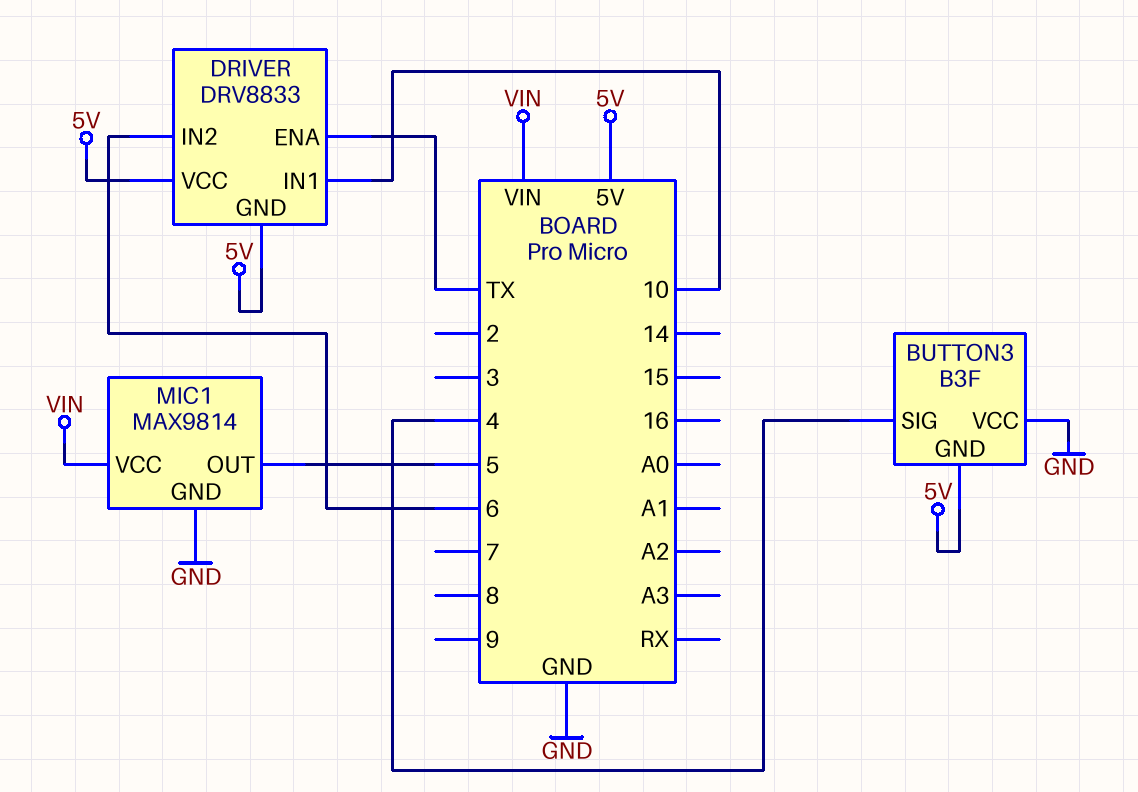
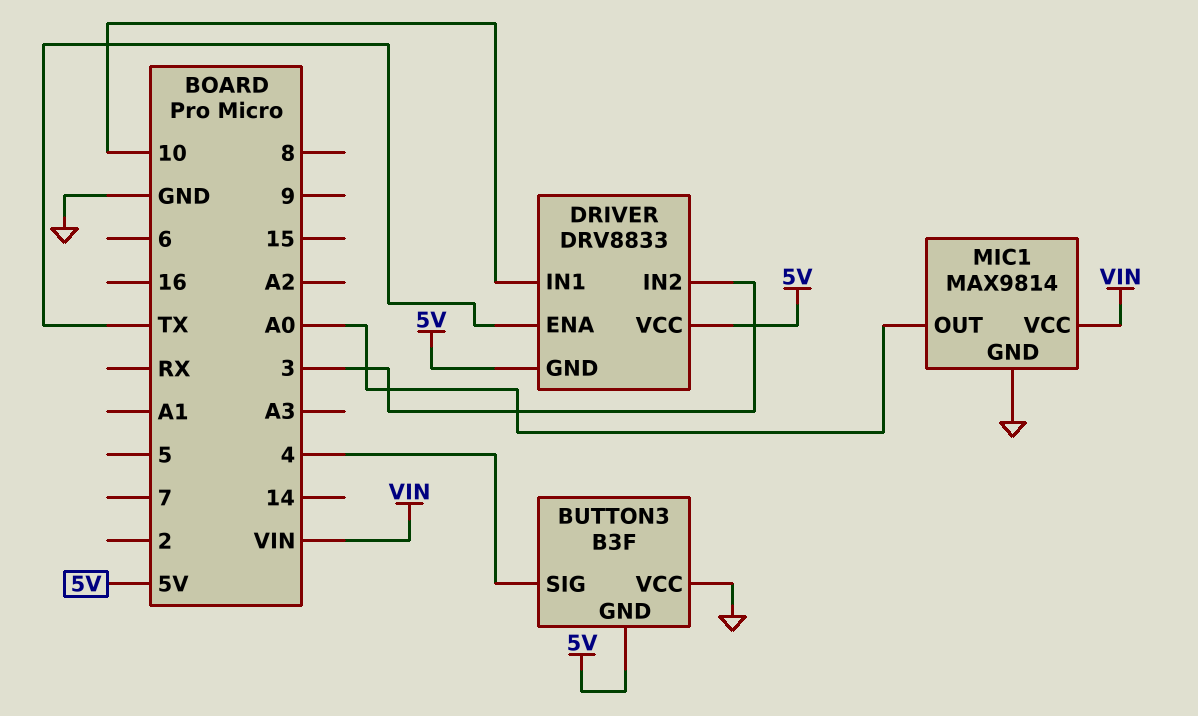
DRIVER pin IN2: 6 -> 3
MIC1 pin OUT: 5 -> A0

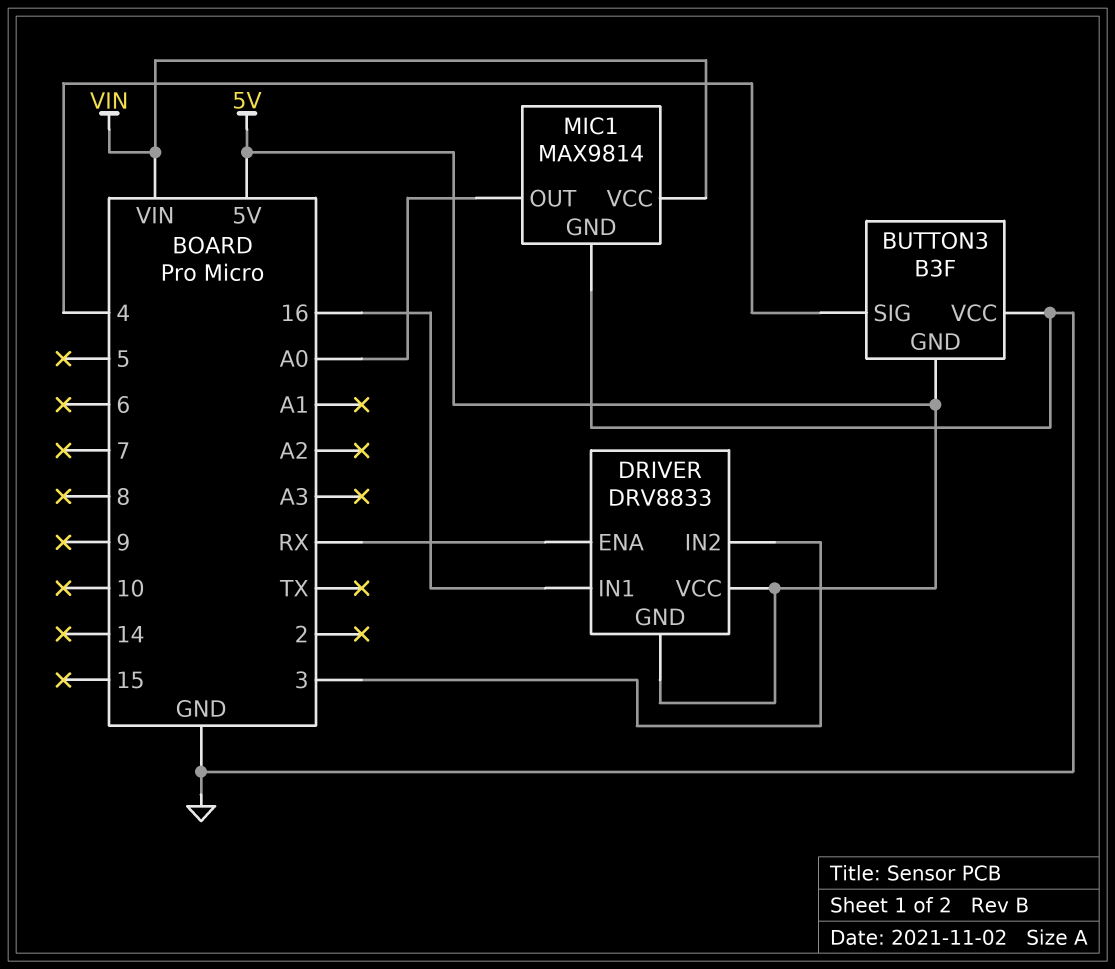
DRIVER pin ENA: TX -> RX
DRIVER pin IN1: 10 -> 16

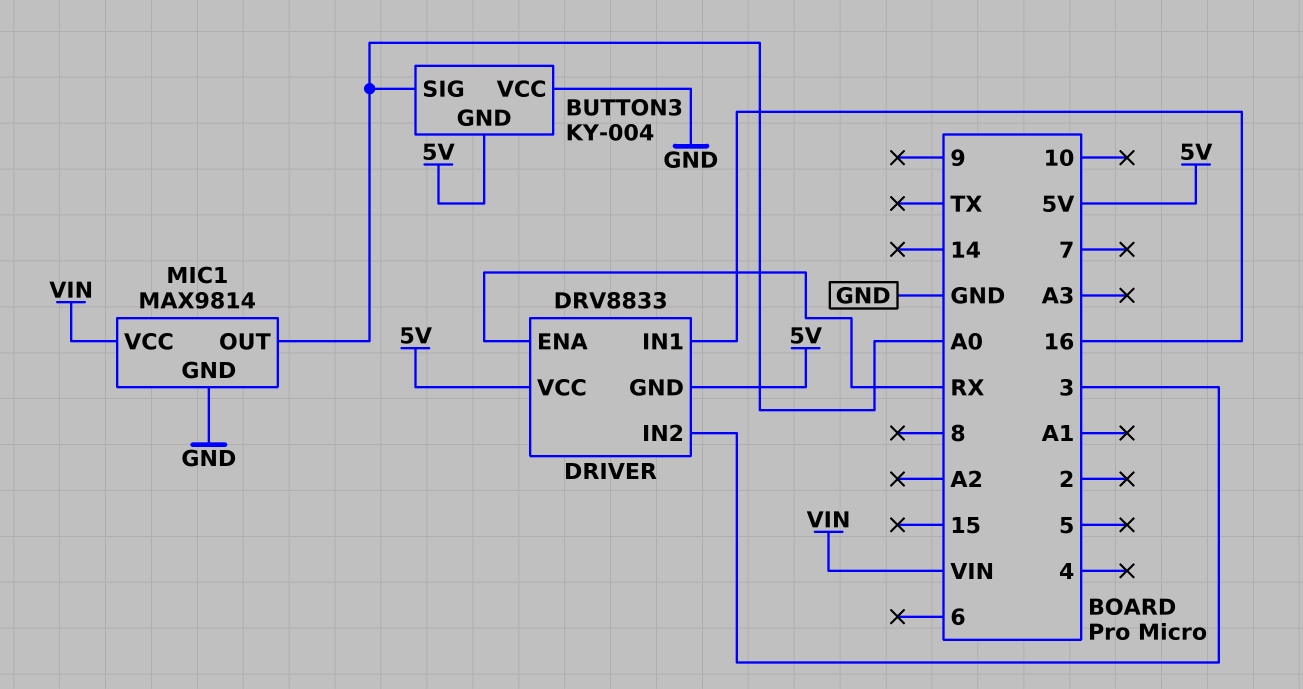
BUTTON3: B3F -> KY-004
BUTTON3 pin SIG: 4 -> A0

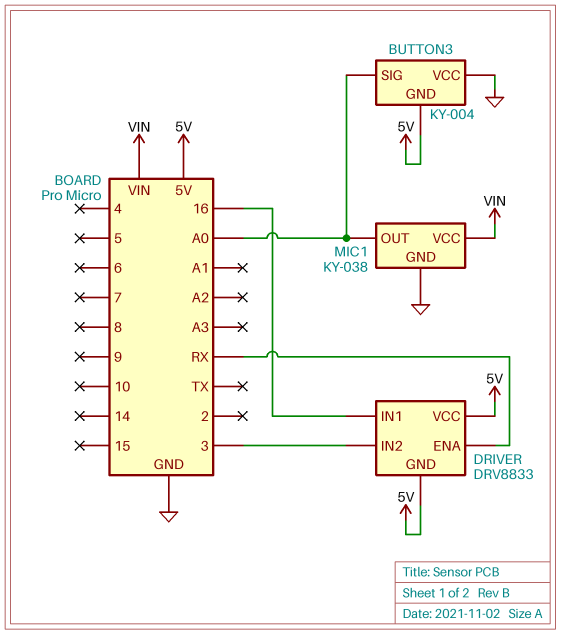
MIC1: MAX9814 -> KY-038

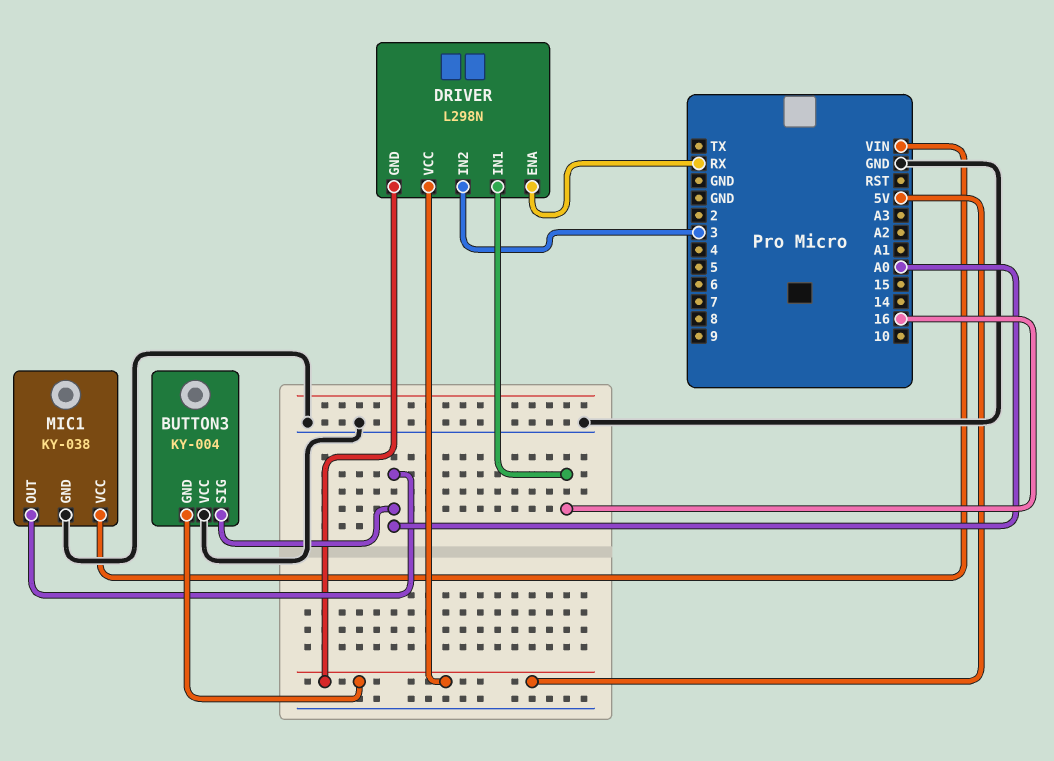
DRIVER: DRV8833 -> L298N

